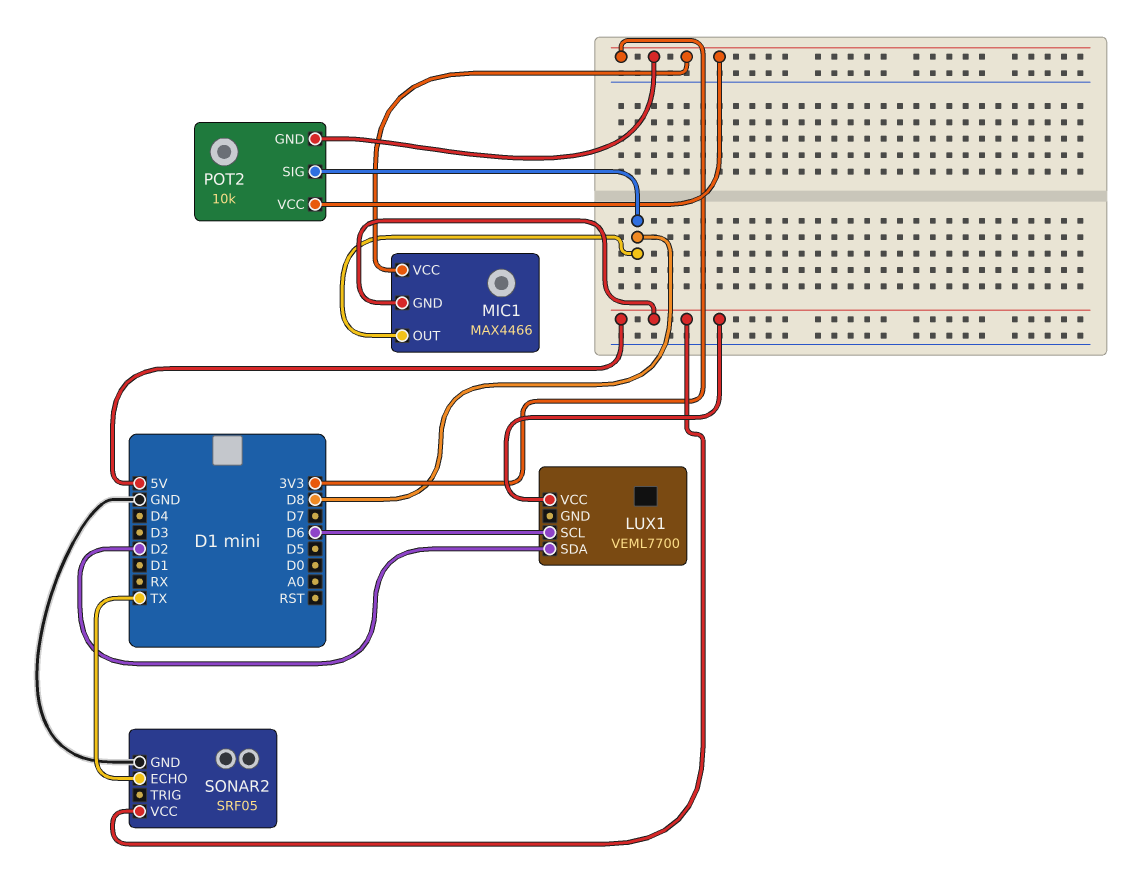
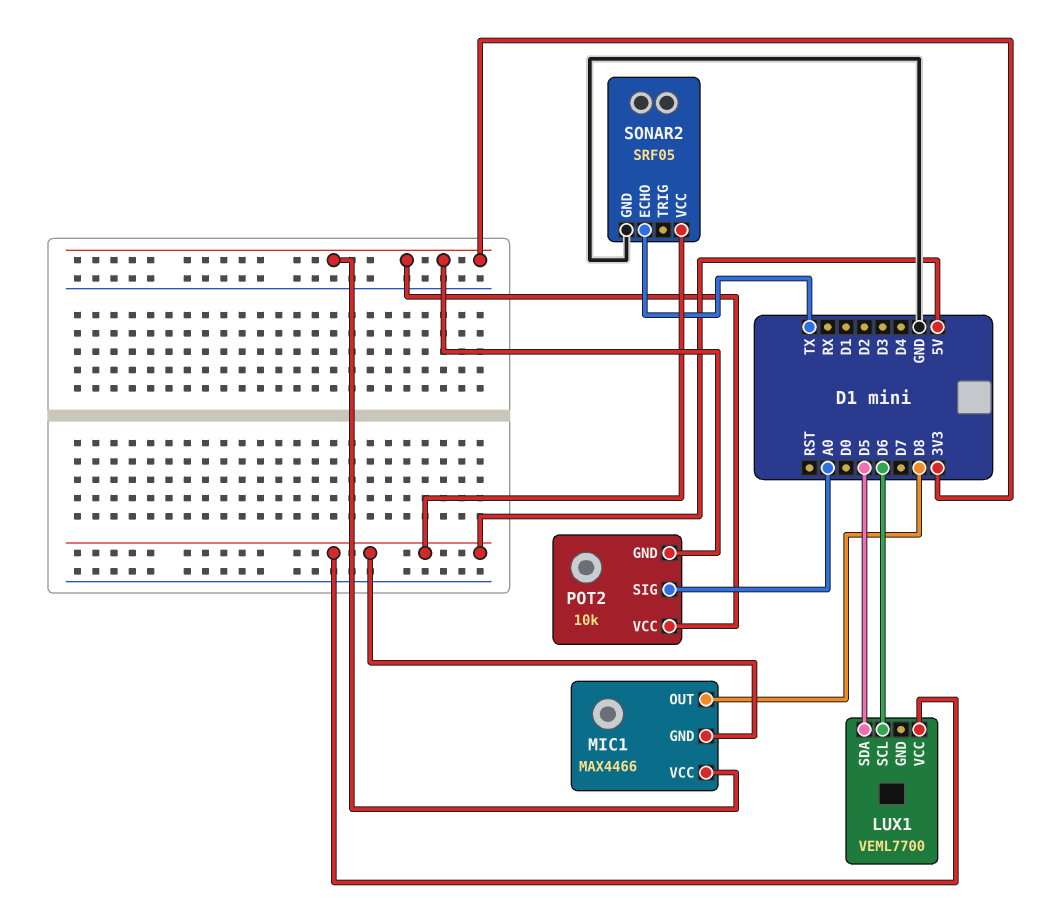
LUX1 pin SDA: D2 -> D5
POT2 pin SIG: D8 -> A0

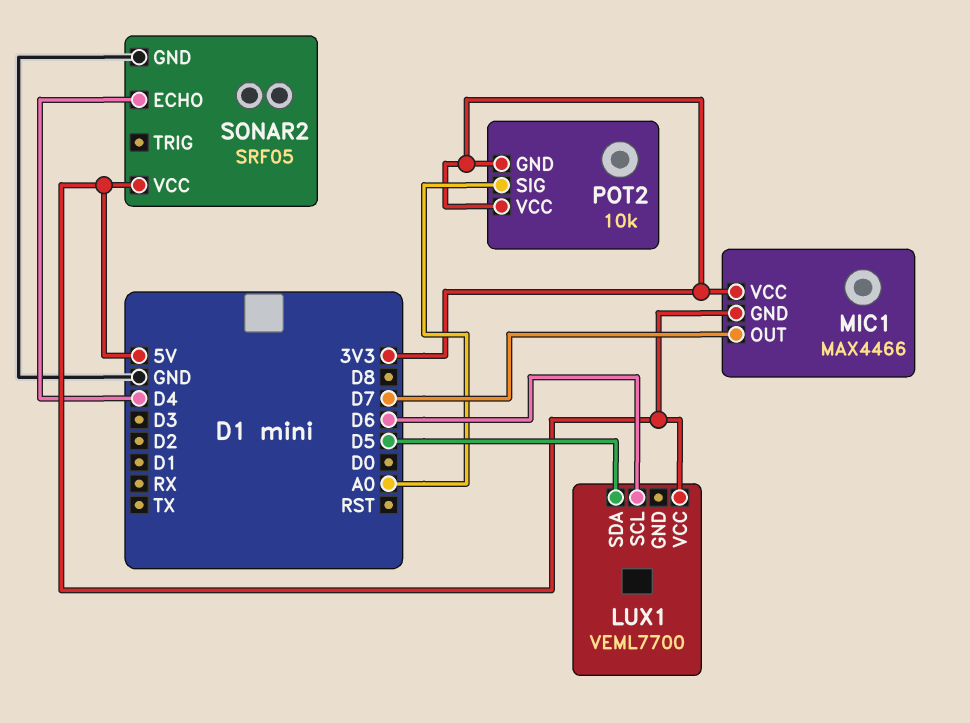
MIC1 pin OUT: D8 -> D7
SONAR2 pin ECHO: TX -> D4

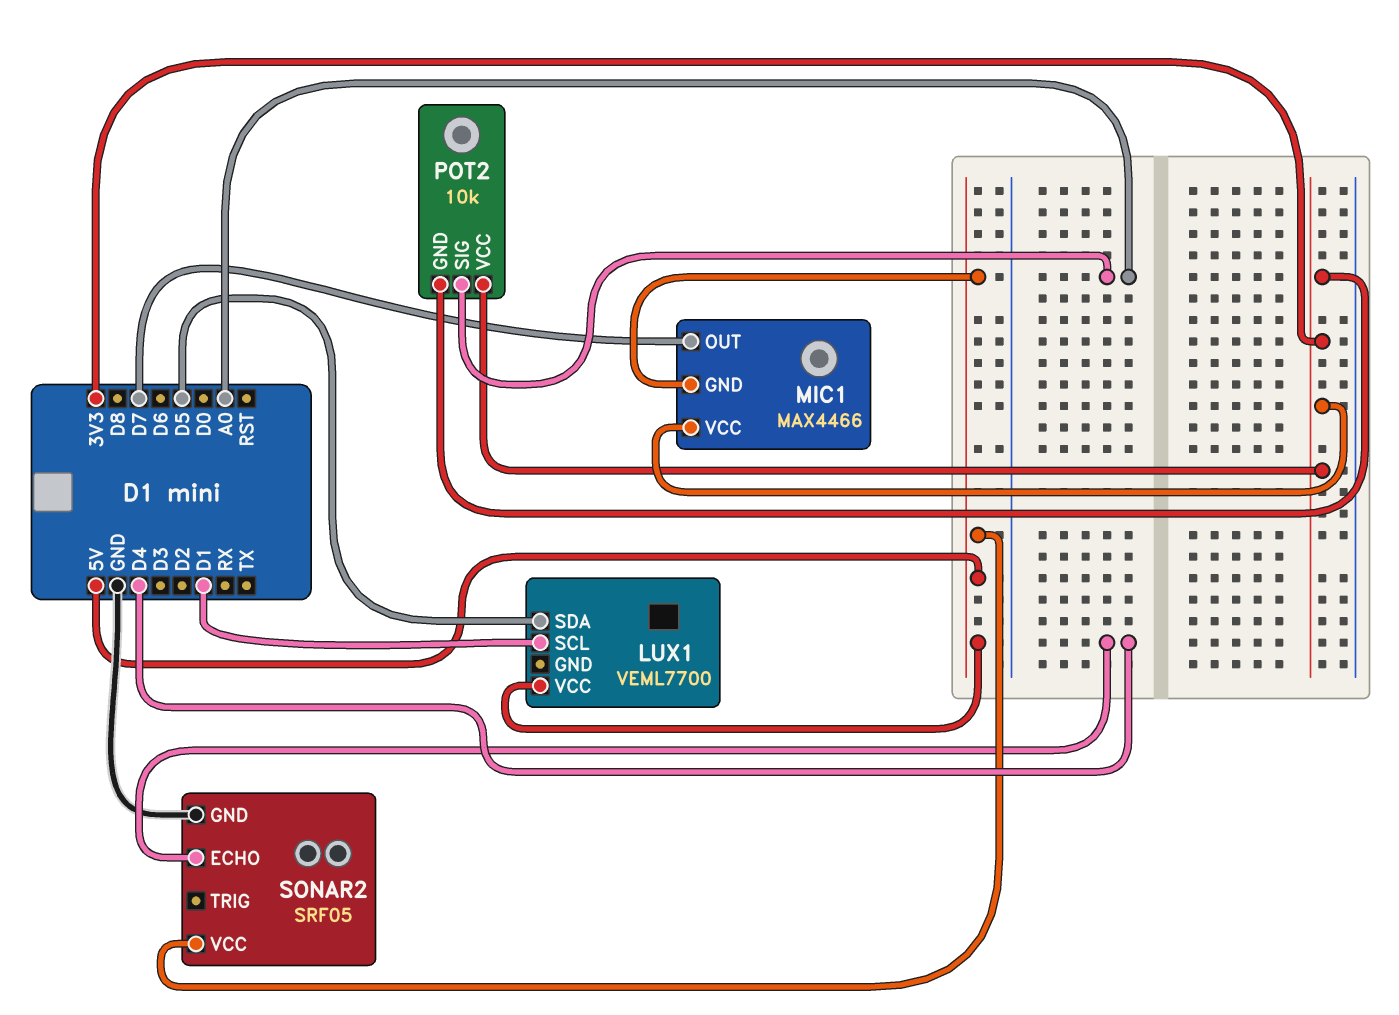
LUX1 pin SCL: D6 -> D1

